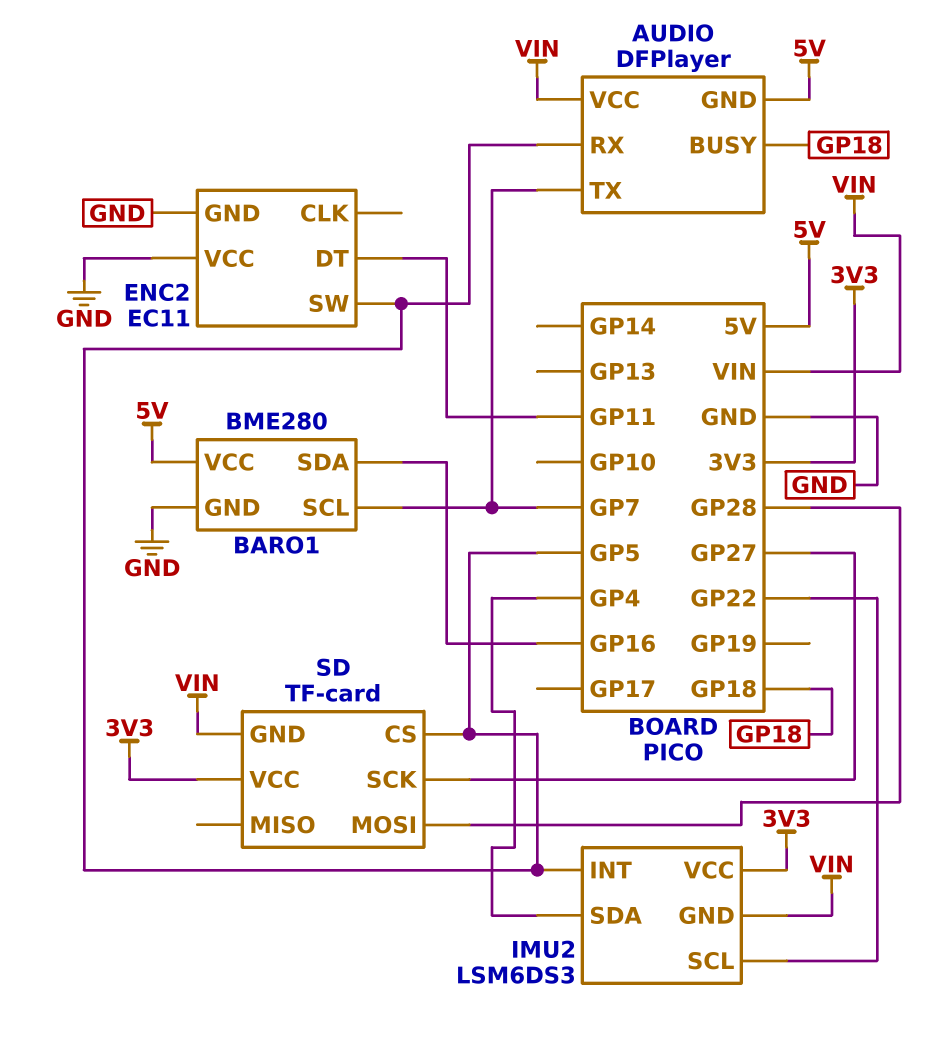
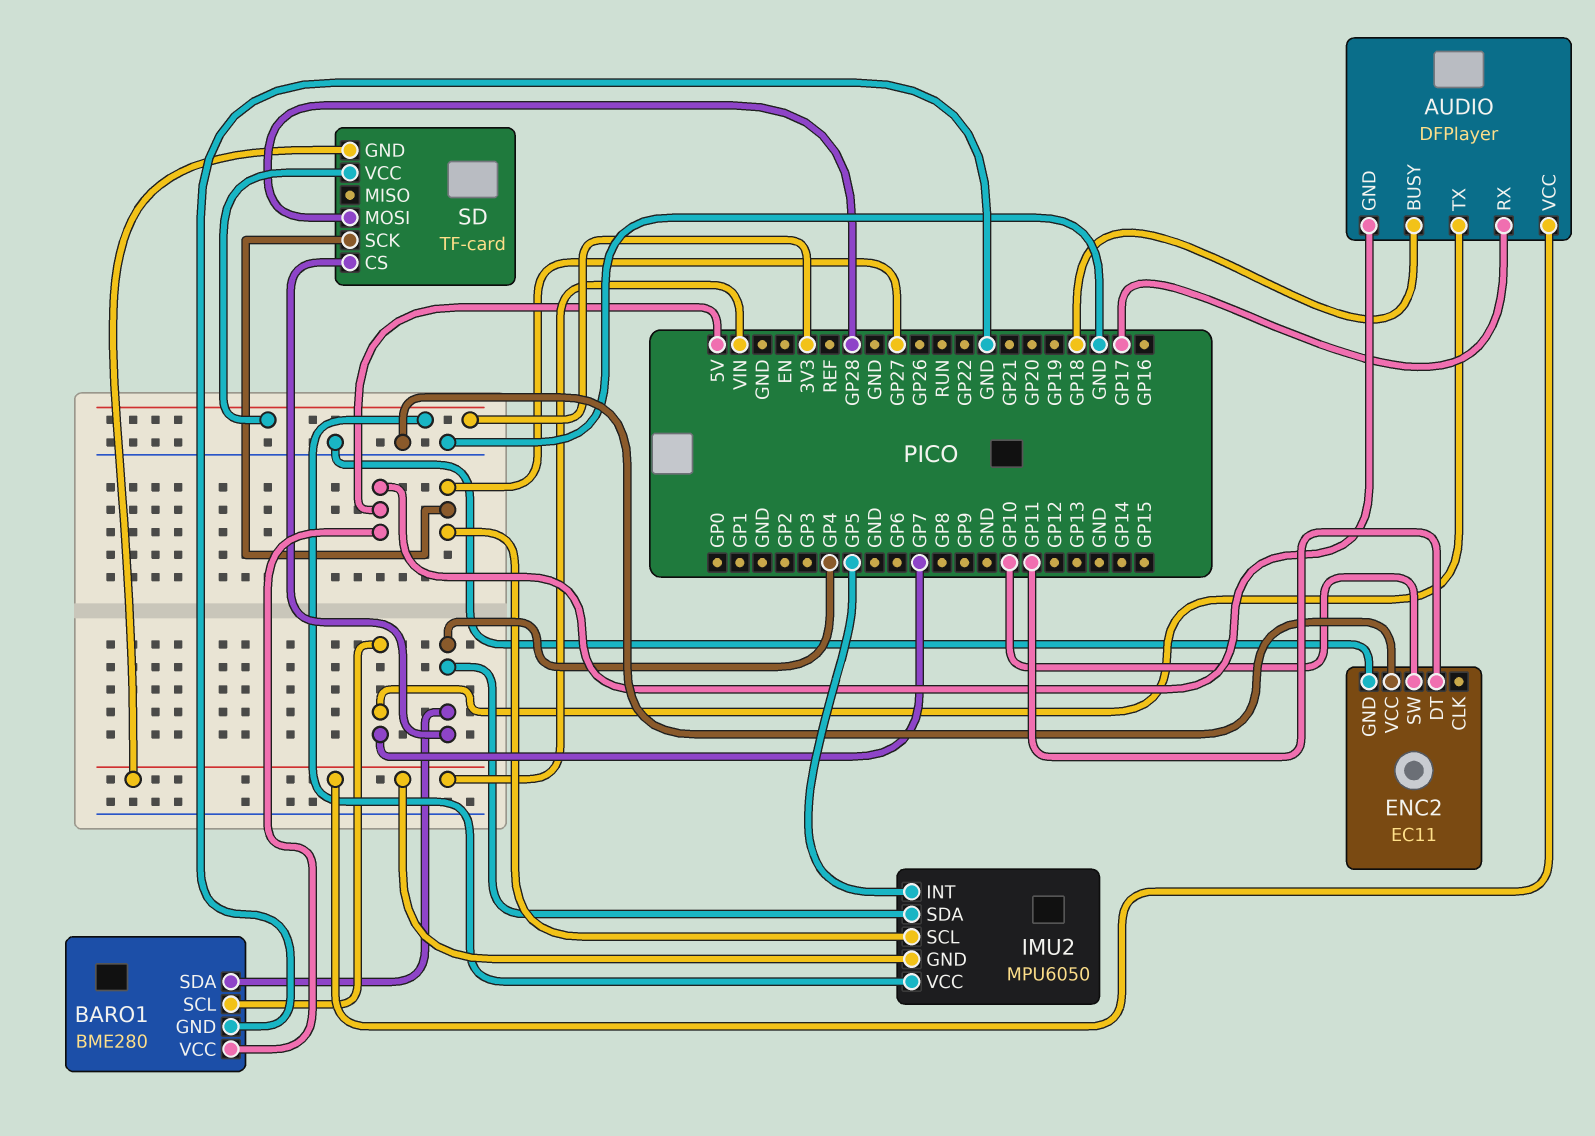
AUDIO pin RX: GP5 -> GP17
BARO1 pin SDA: GP16 -> GP4
ENC2 pin SW: GP5 -> GP10
IMU2: LSM6DS3 -> MPU6050
IMU2 pin SCL: GP22 -> GP27
SD pin CS: GP5 -> GP4

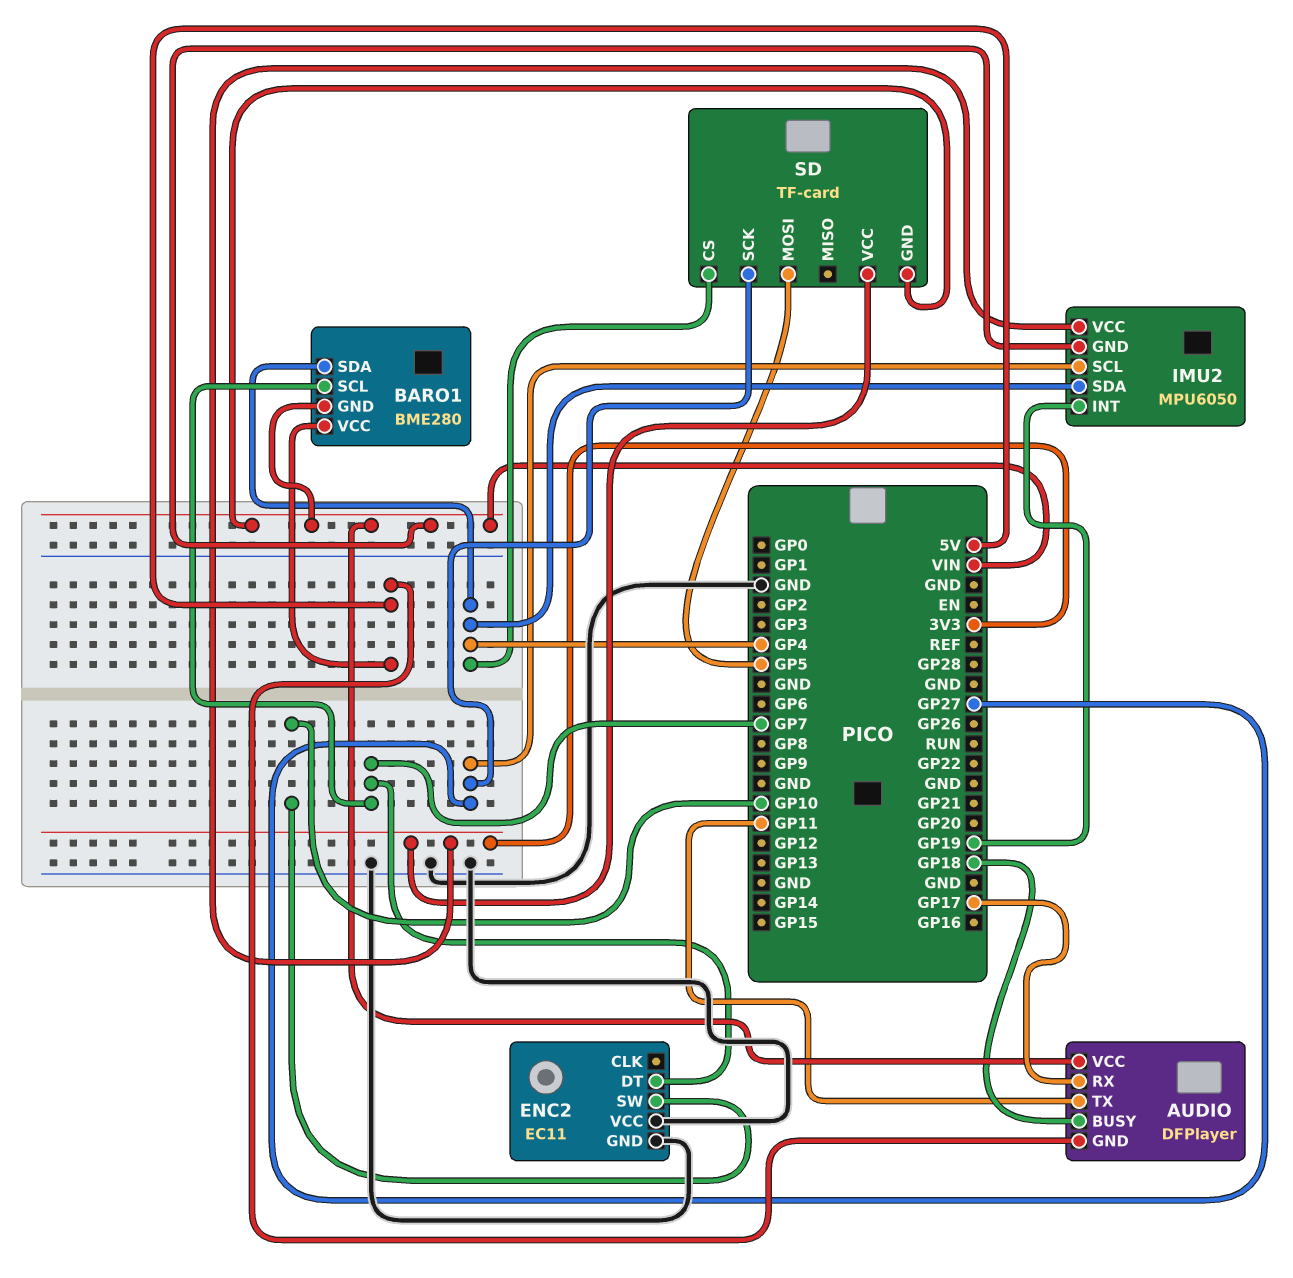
AUDIO pin TX: GP7 -> GP11
BARO1 pin GND: GND -> VIN
ENC2 pin DT: GP11 -> GP7
IMU2 pin INT: GP5 -> GP19
SD pin MOSI: GP28 -> GP5

